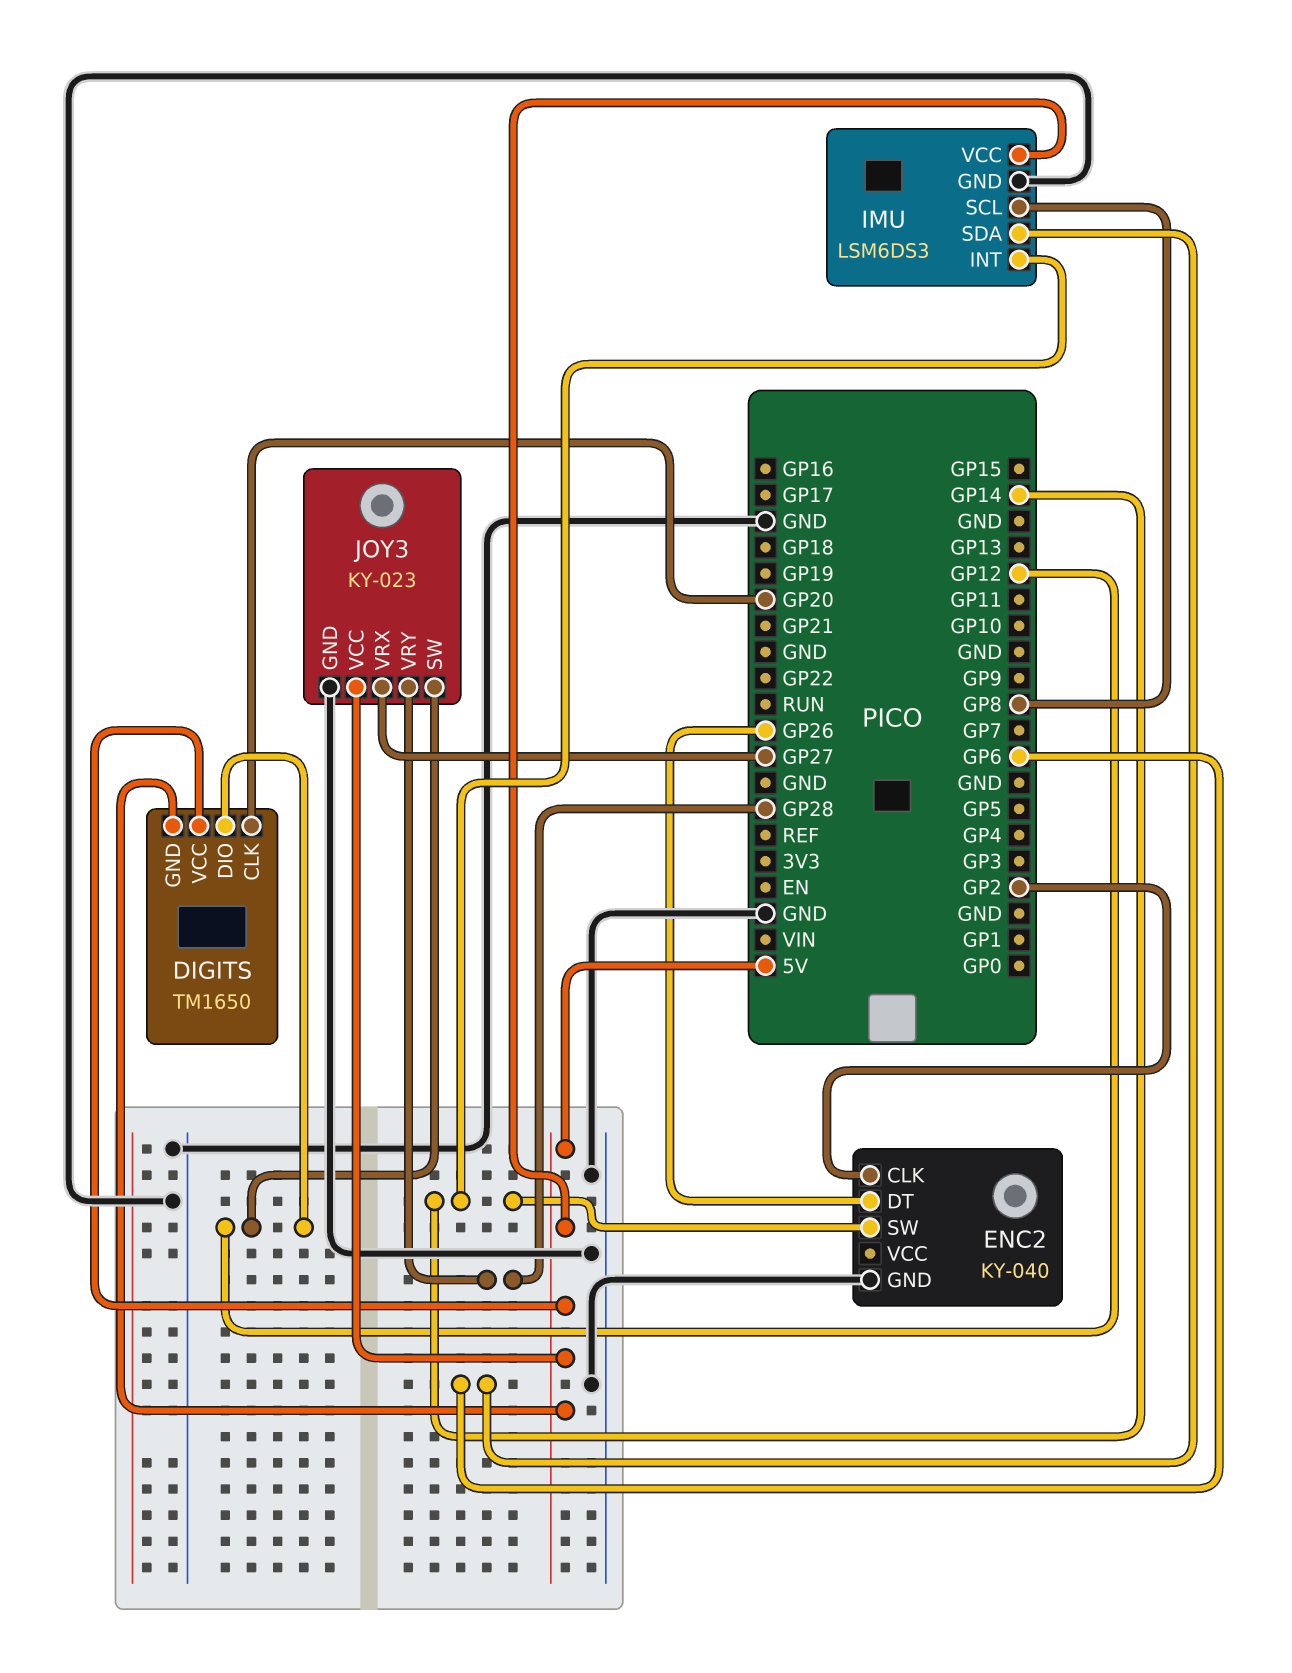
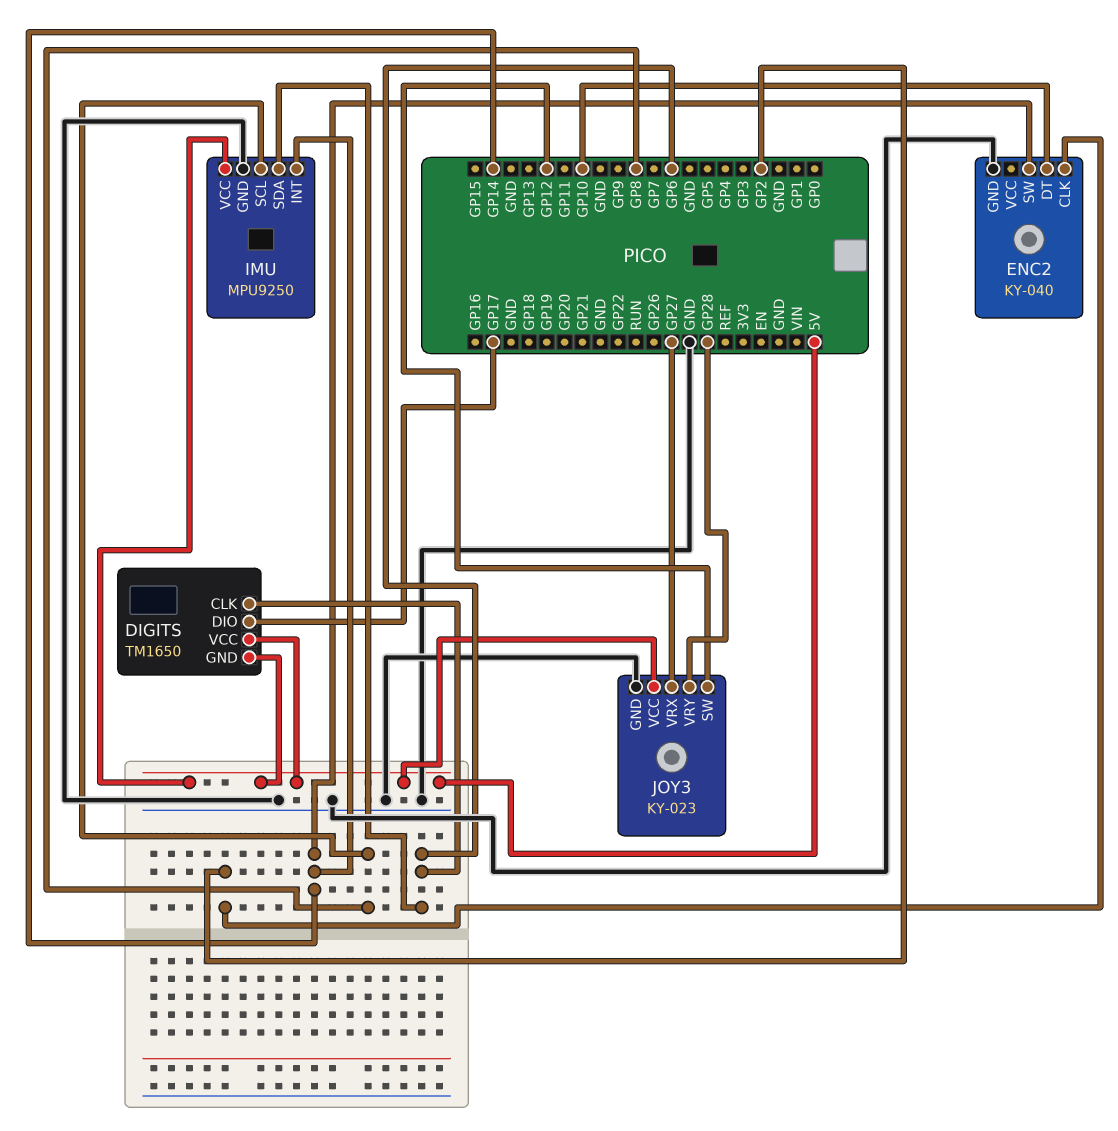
DIGITS pin CLK: GP20 -> GP6
DIGITS pin DIO: GP12 -> GP17
ENC2 pin DT: GP26 -> GP10
IMU: LSM6DS3 -> MPU9250

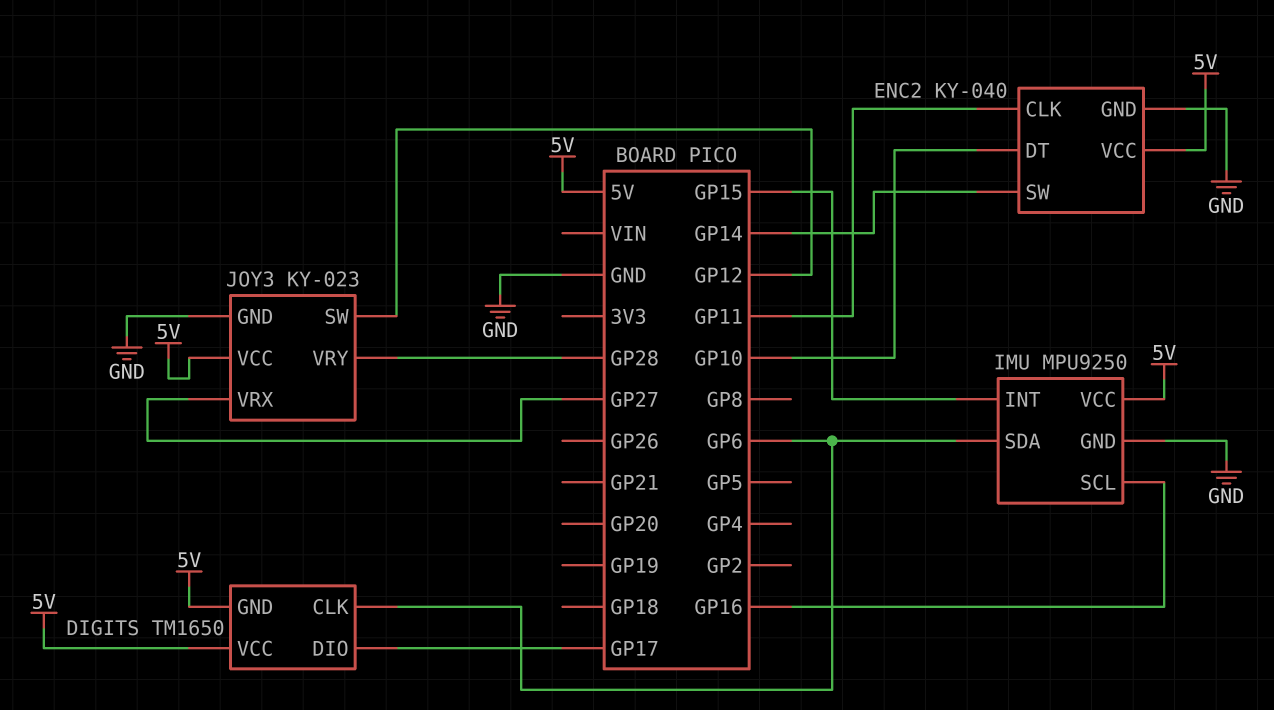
ENC2 pin CLK: GP2 -> GP11
ENC2 pin VCC: none -> 5V
IMU pin INT: GP14 -> GP15
IMU pin SCL: GP8 -> GP16

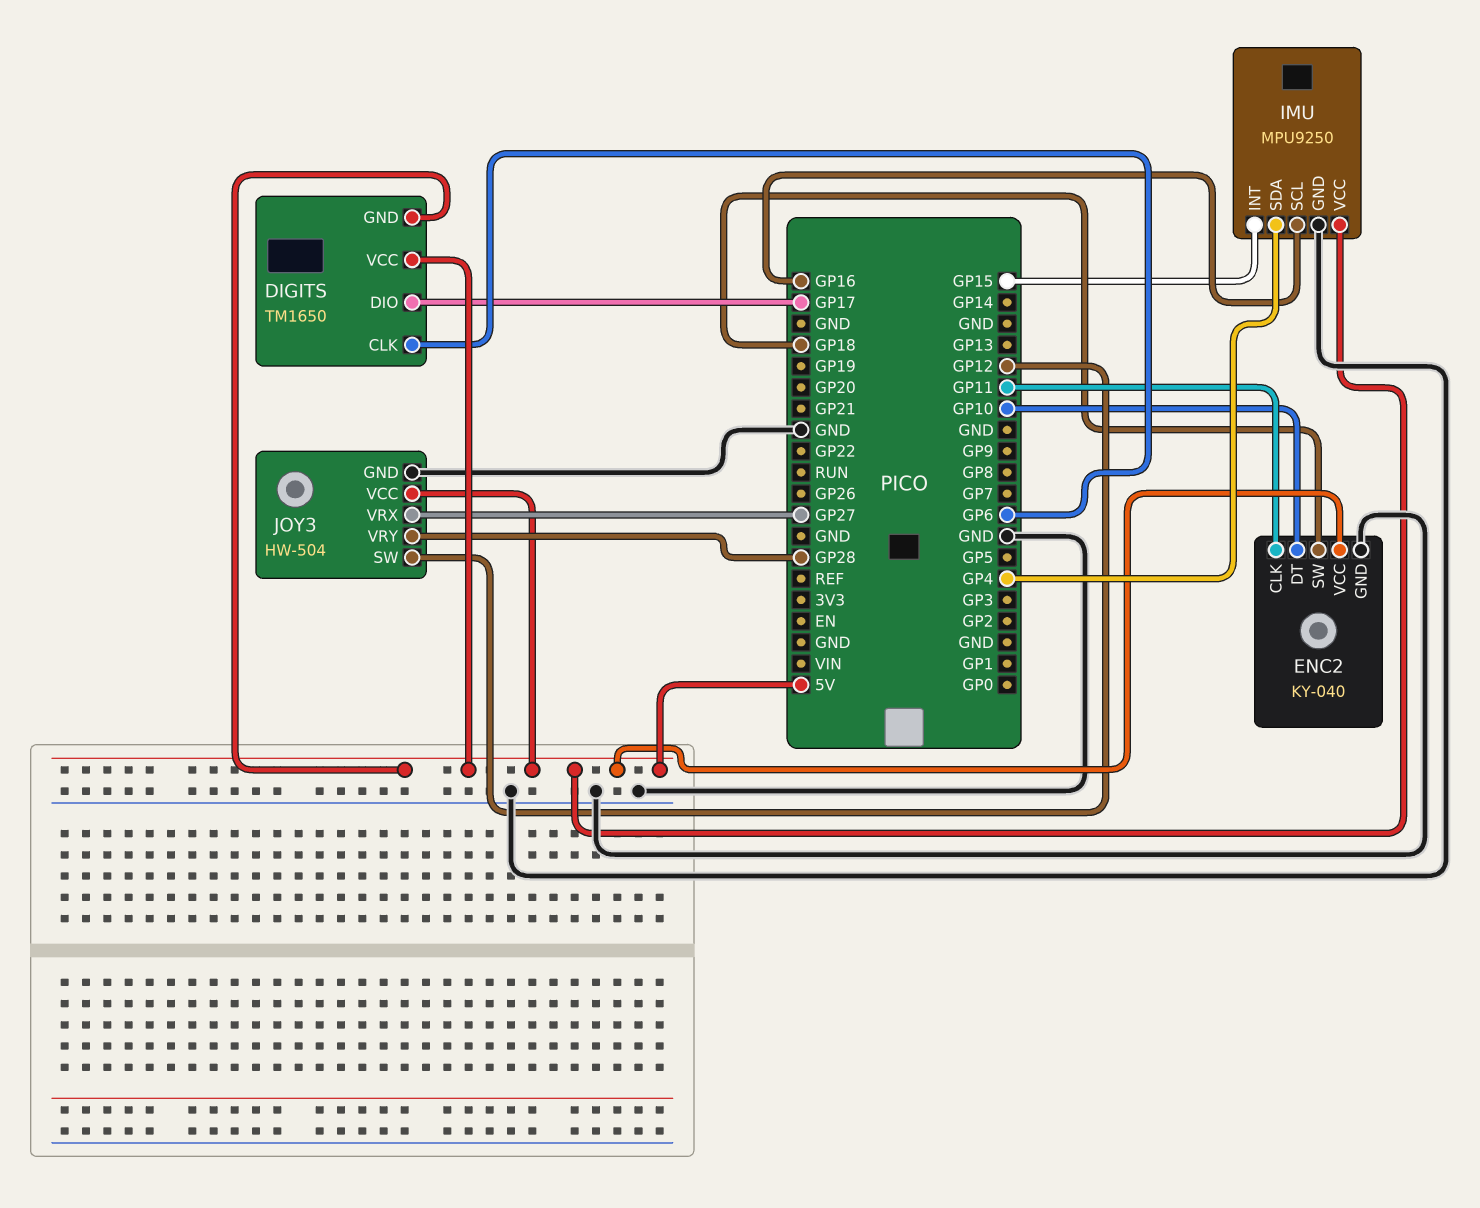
ENC2 pin SW: GP14 -> GP18
IMU pin SDA: GP6 -> GP4
JOY3: KY-023 -> HW-504

